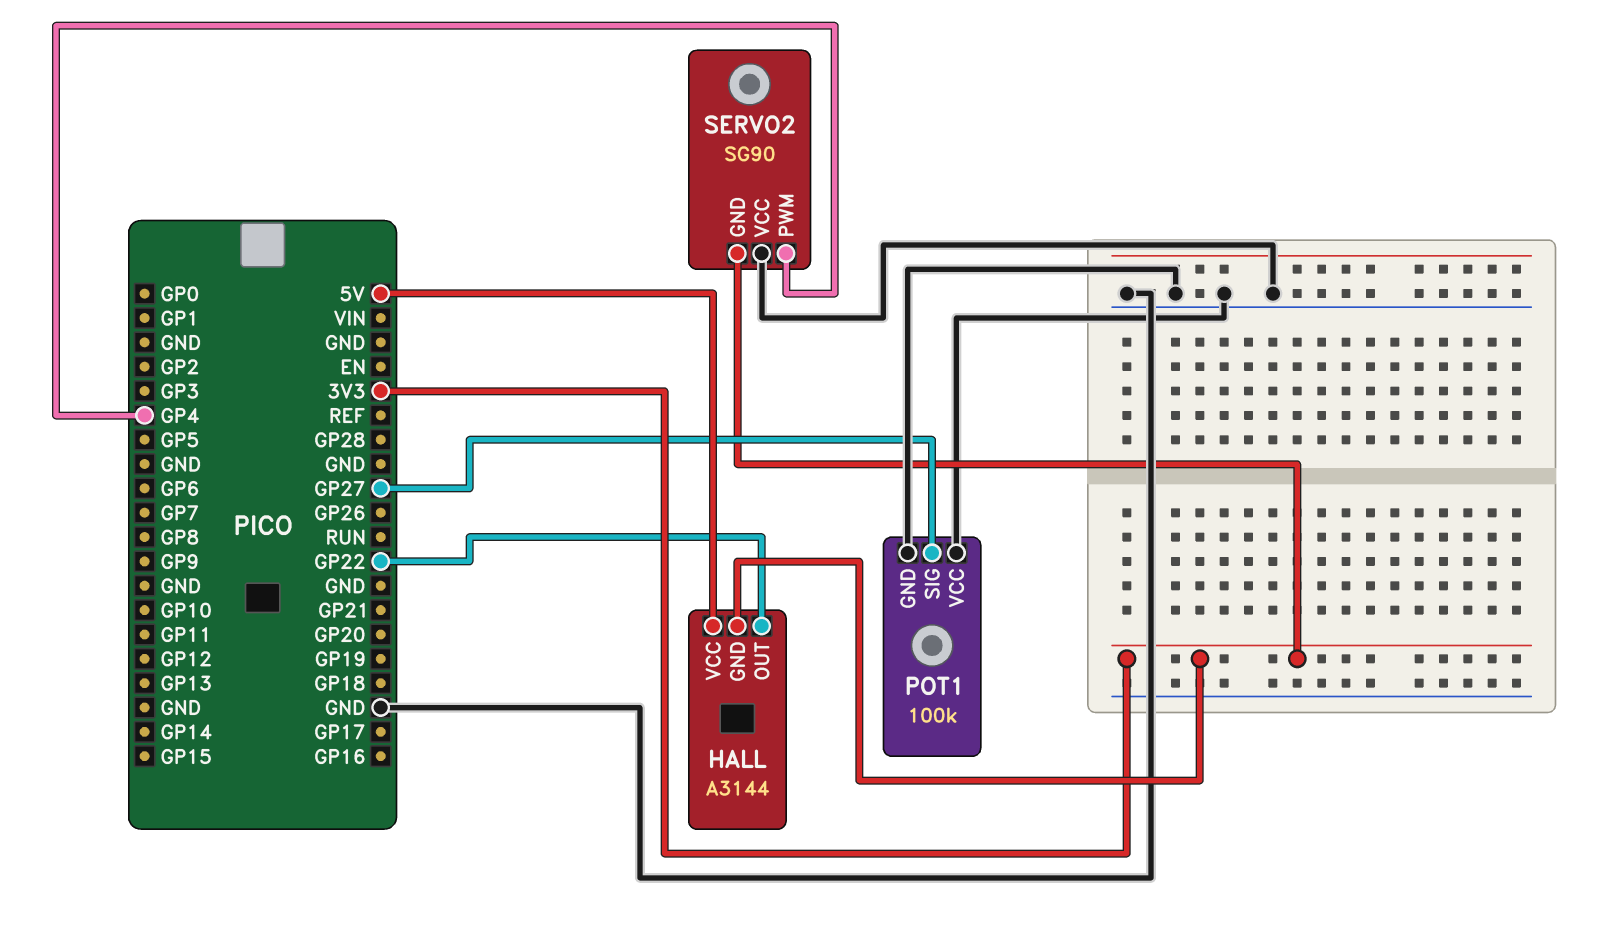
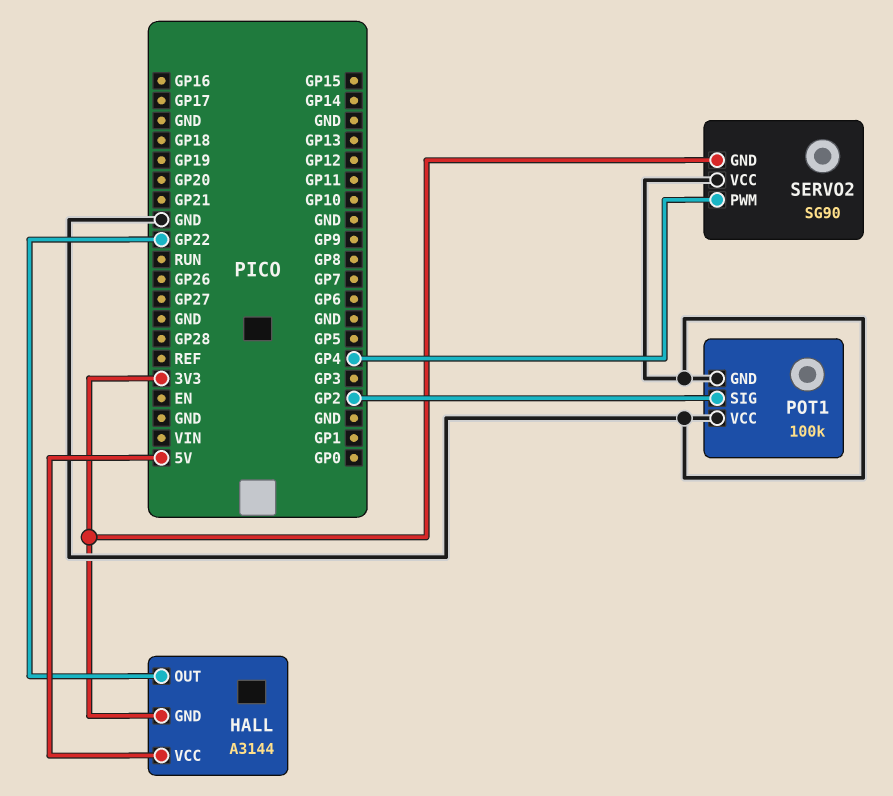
POT1 pin SIG: GP27 -> GP2

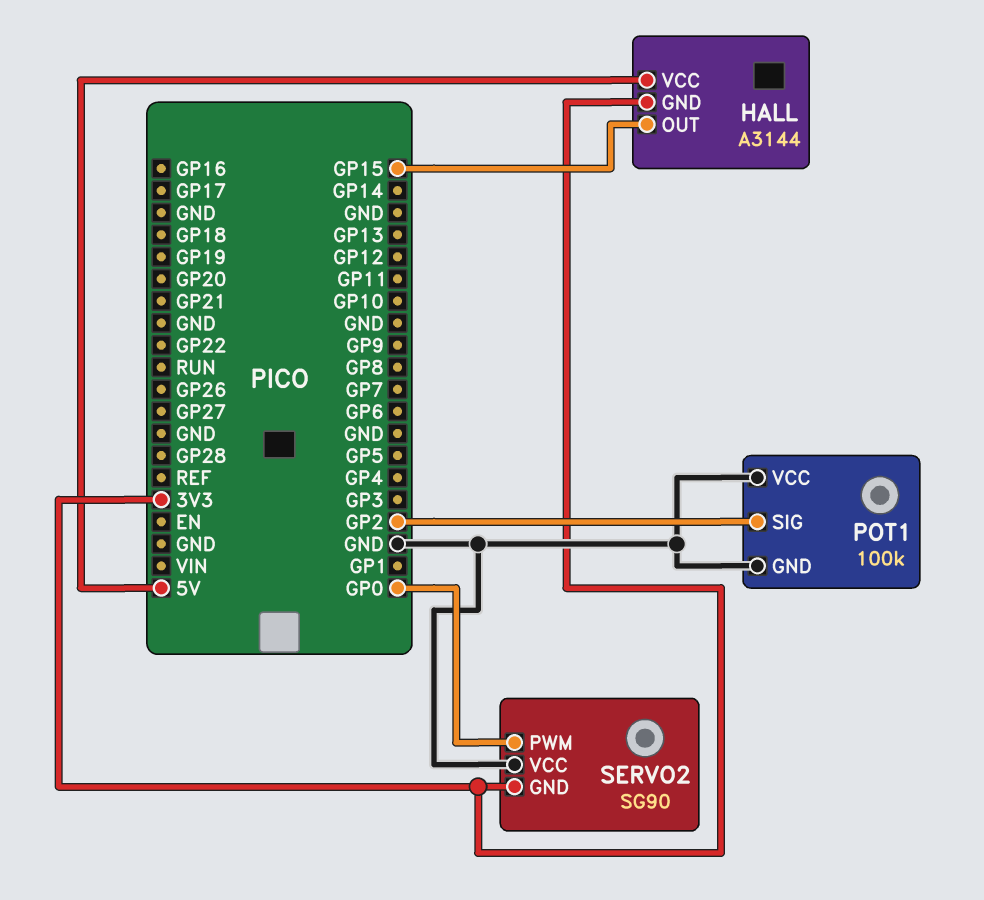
HALL pin OUT: GP22 -> GP15
SERVO2 pin PWM: GP4 -> GP0

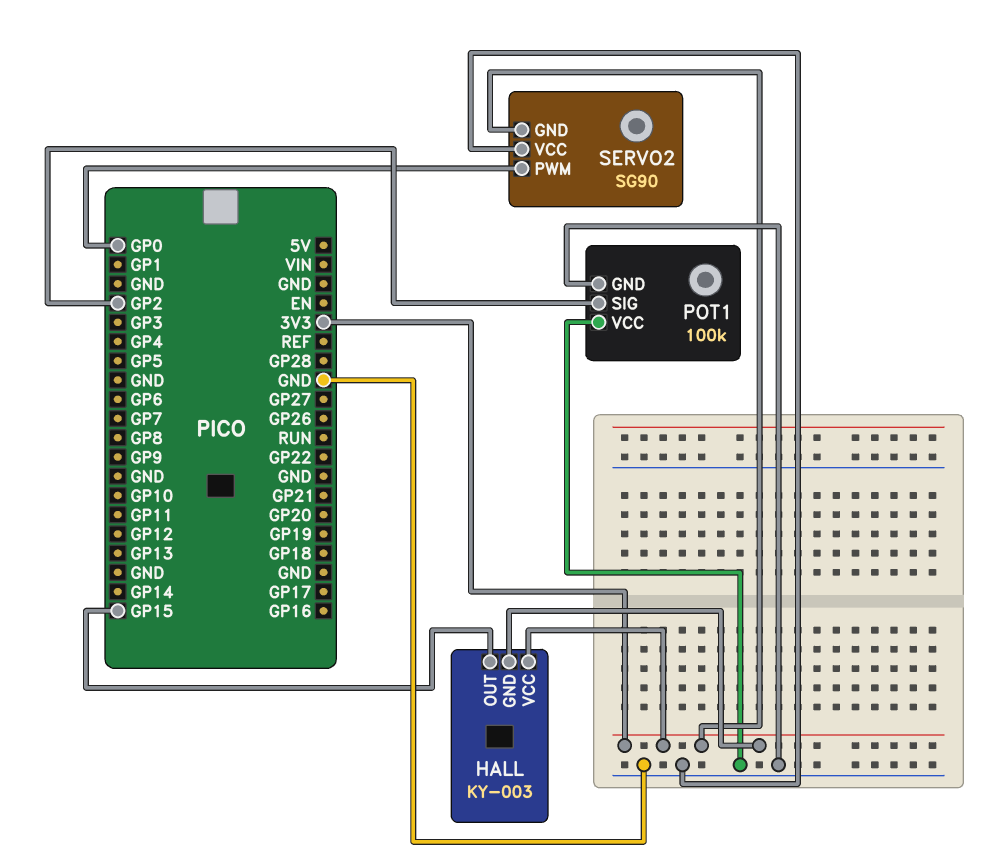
HALL: A3144 -> KY-003
HALL pin VCC: 5V -> 3V3

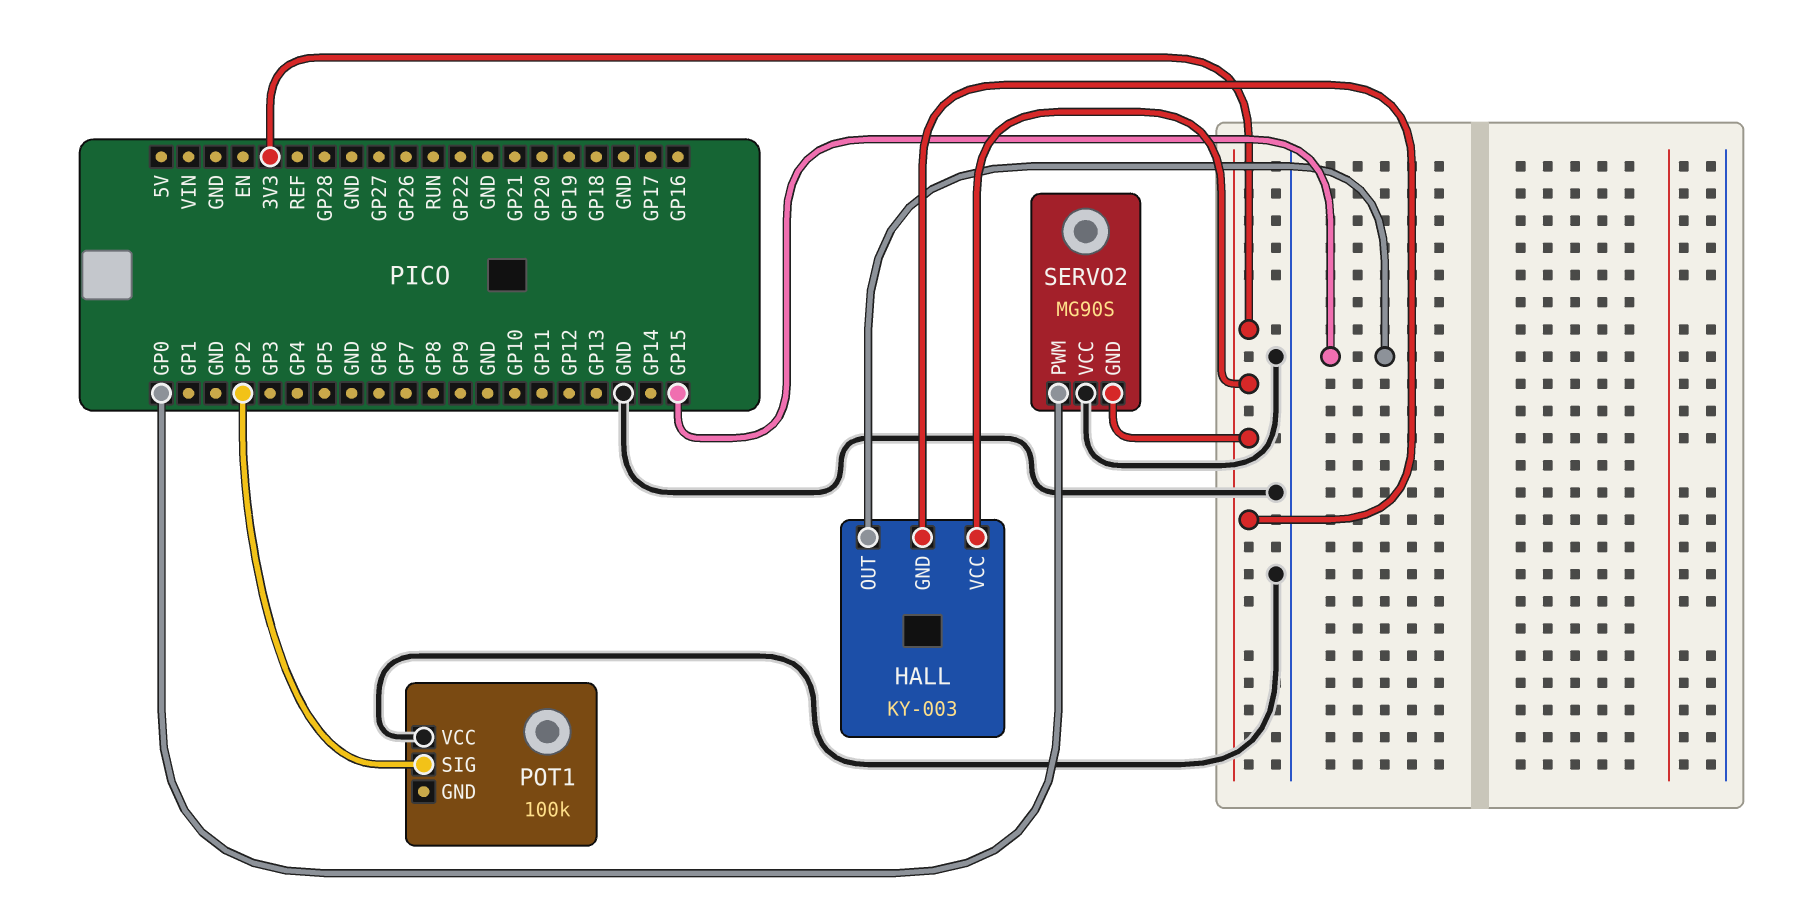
POT1 pin GND: GND -> none
SERVO2: SG90 -> MG90S

